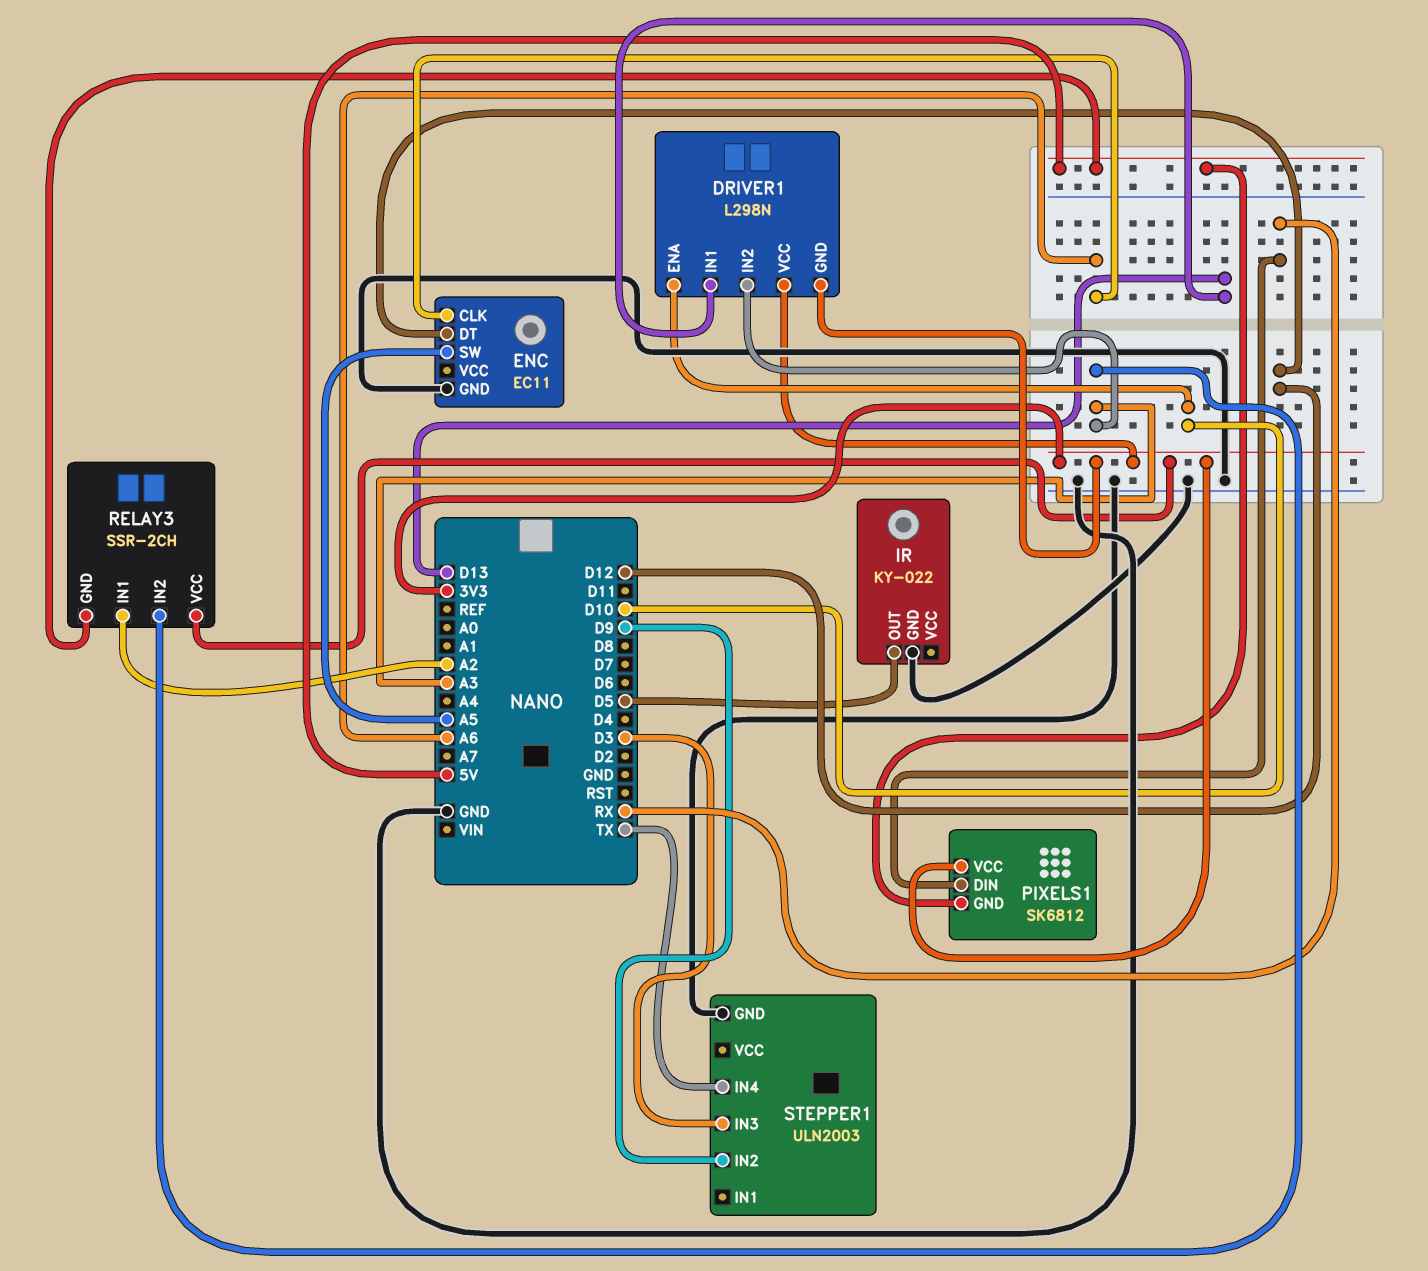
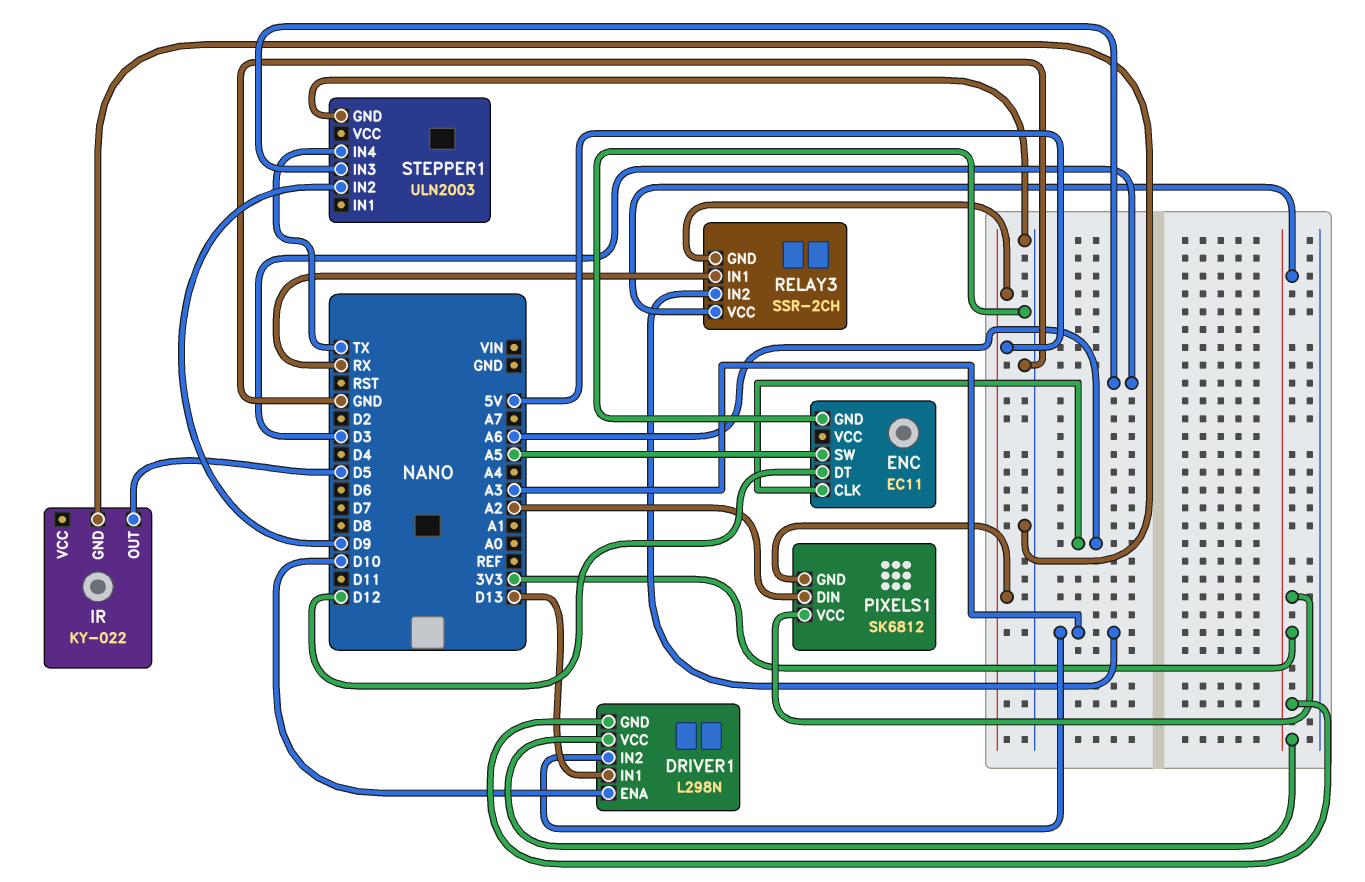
PIXELS1 pin DIN: RX -> A2
RELAY3 pin IN1: A2 -> RX

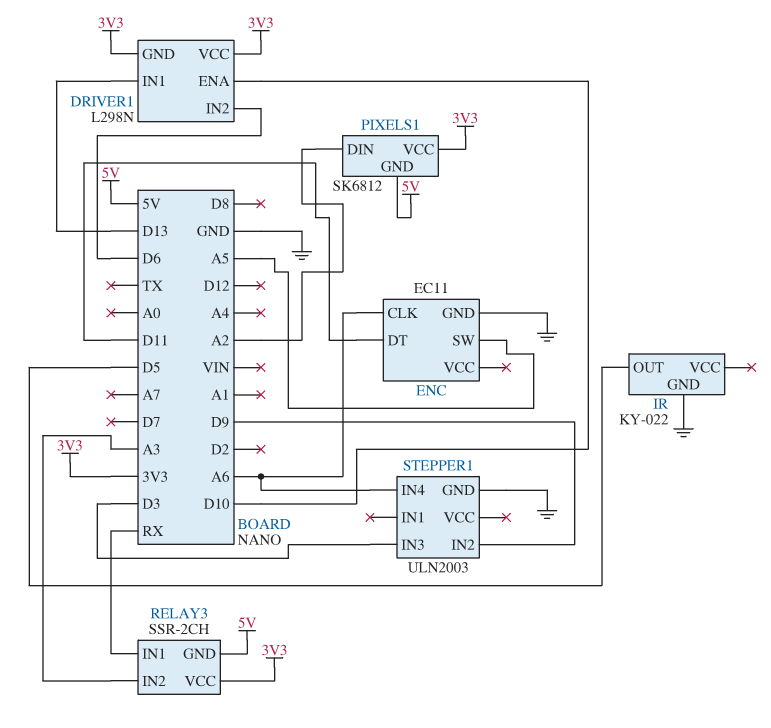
DRIVER1 pin IN2: A3 -> D6
ENC pin DT: D12 -> D11
STEPPER1 pin IN4: TX -> A6

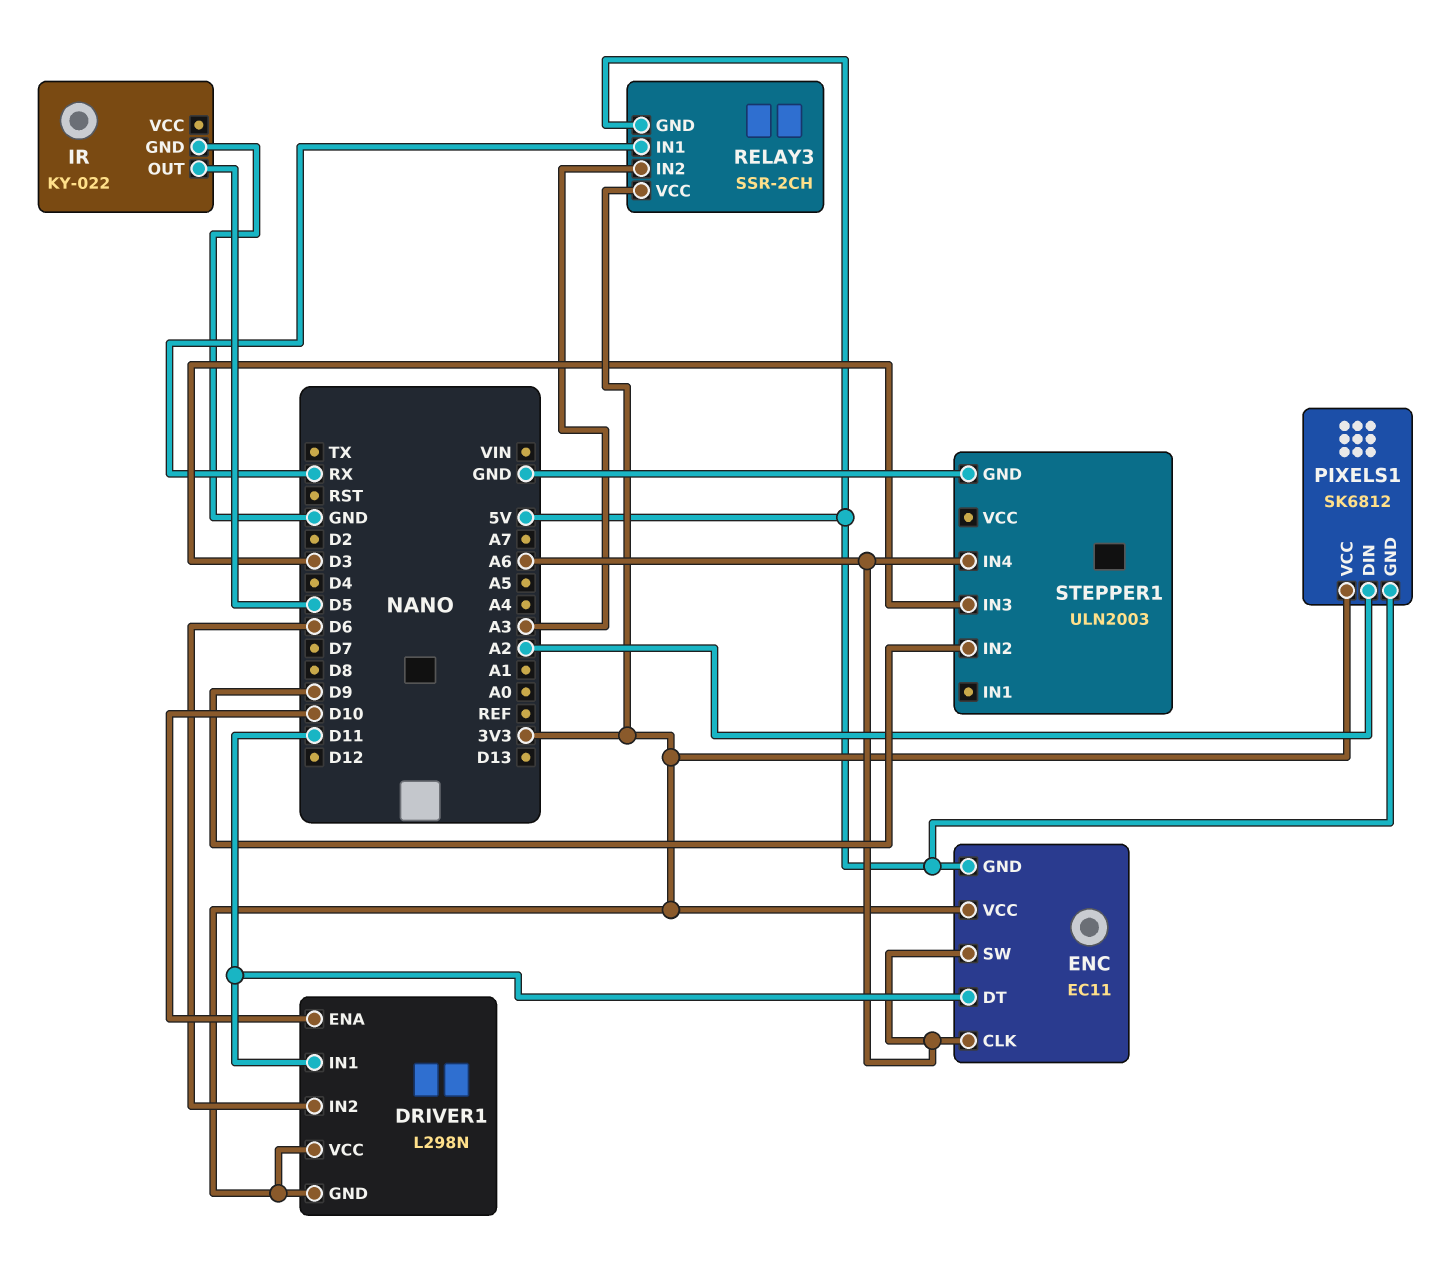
DRIVER1 pin IN1: D13 -> D11
ENC pin GND: GND -> 5V
ENC pin SW: A5 -> A6
ENC pin VCC: none -> 3V3

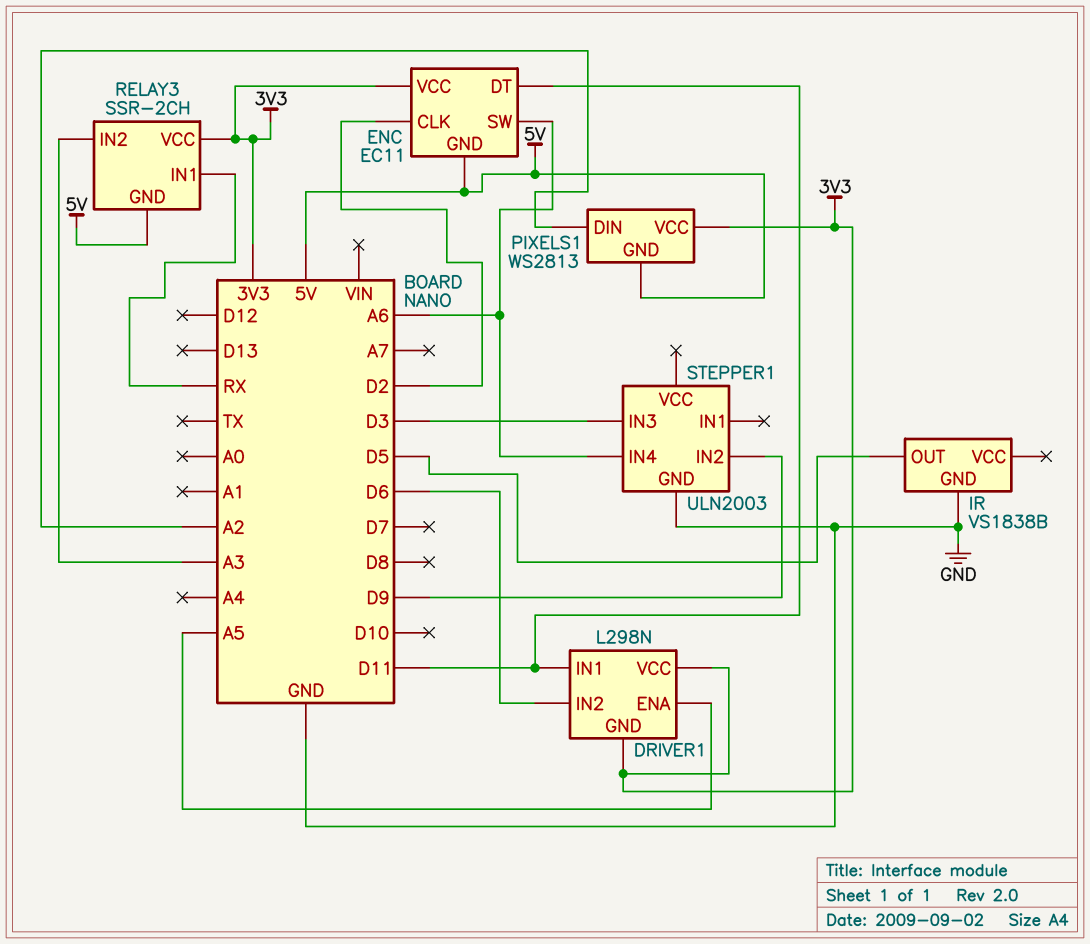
DRIVER1 pin ENA: D10 -> A5
ENC pin CLK: A6 -> D2
IR: KY-022 -> VS1838B
PIXELS1: SK6812 -> WS2813

